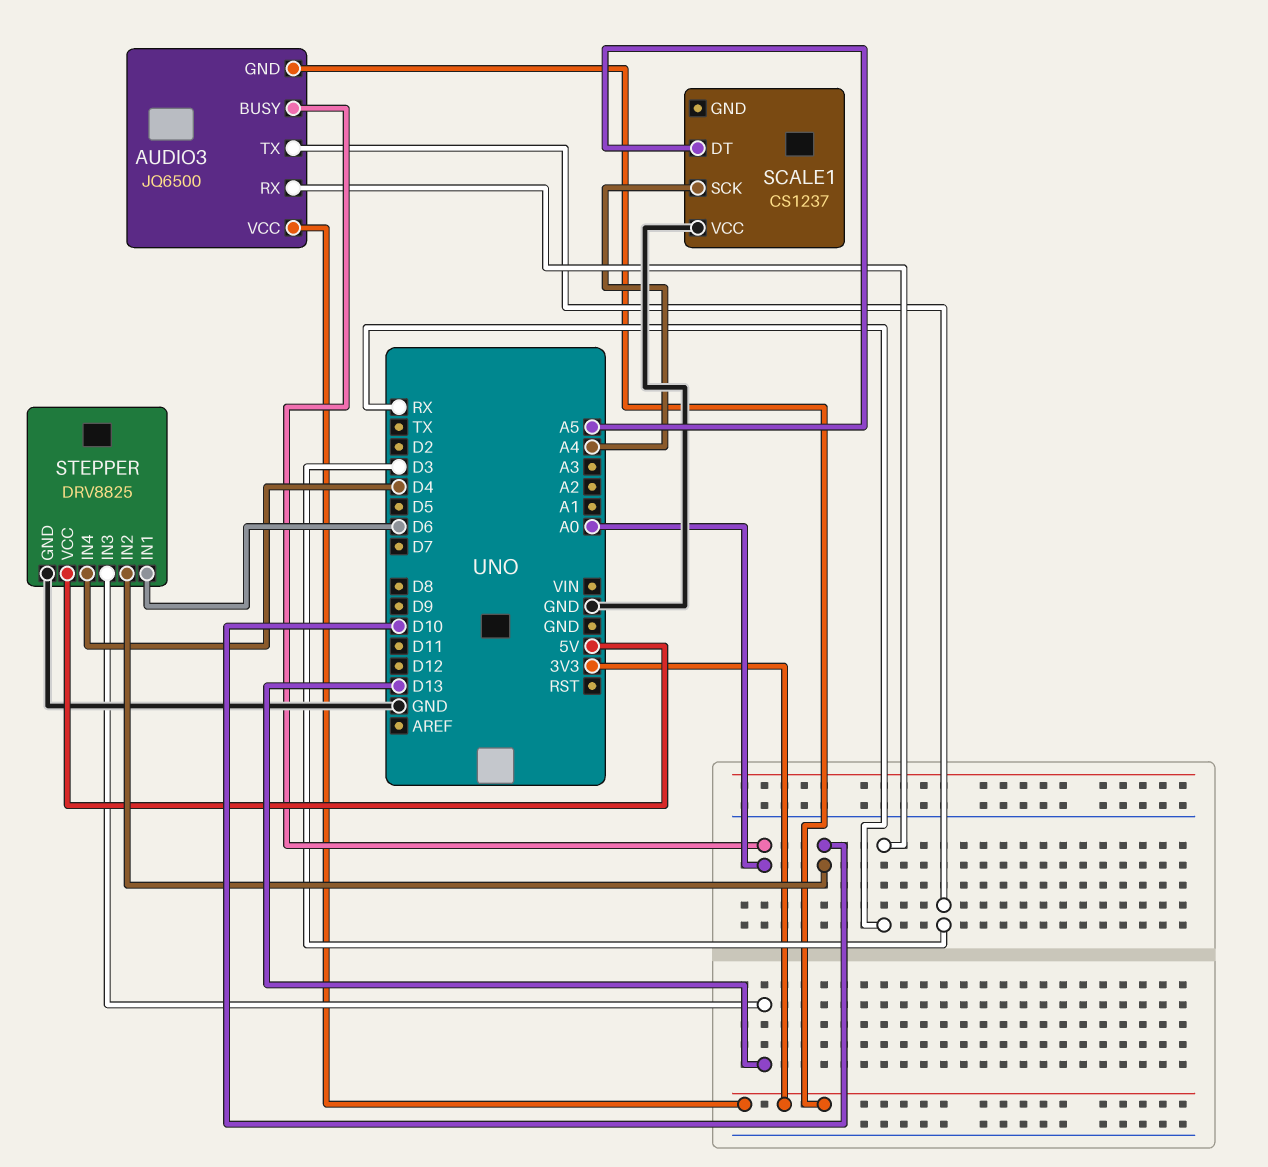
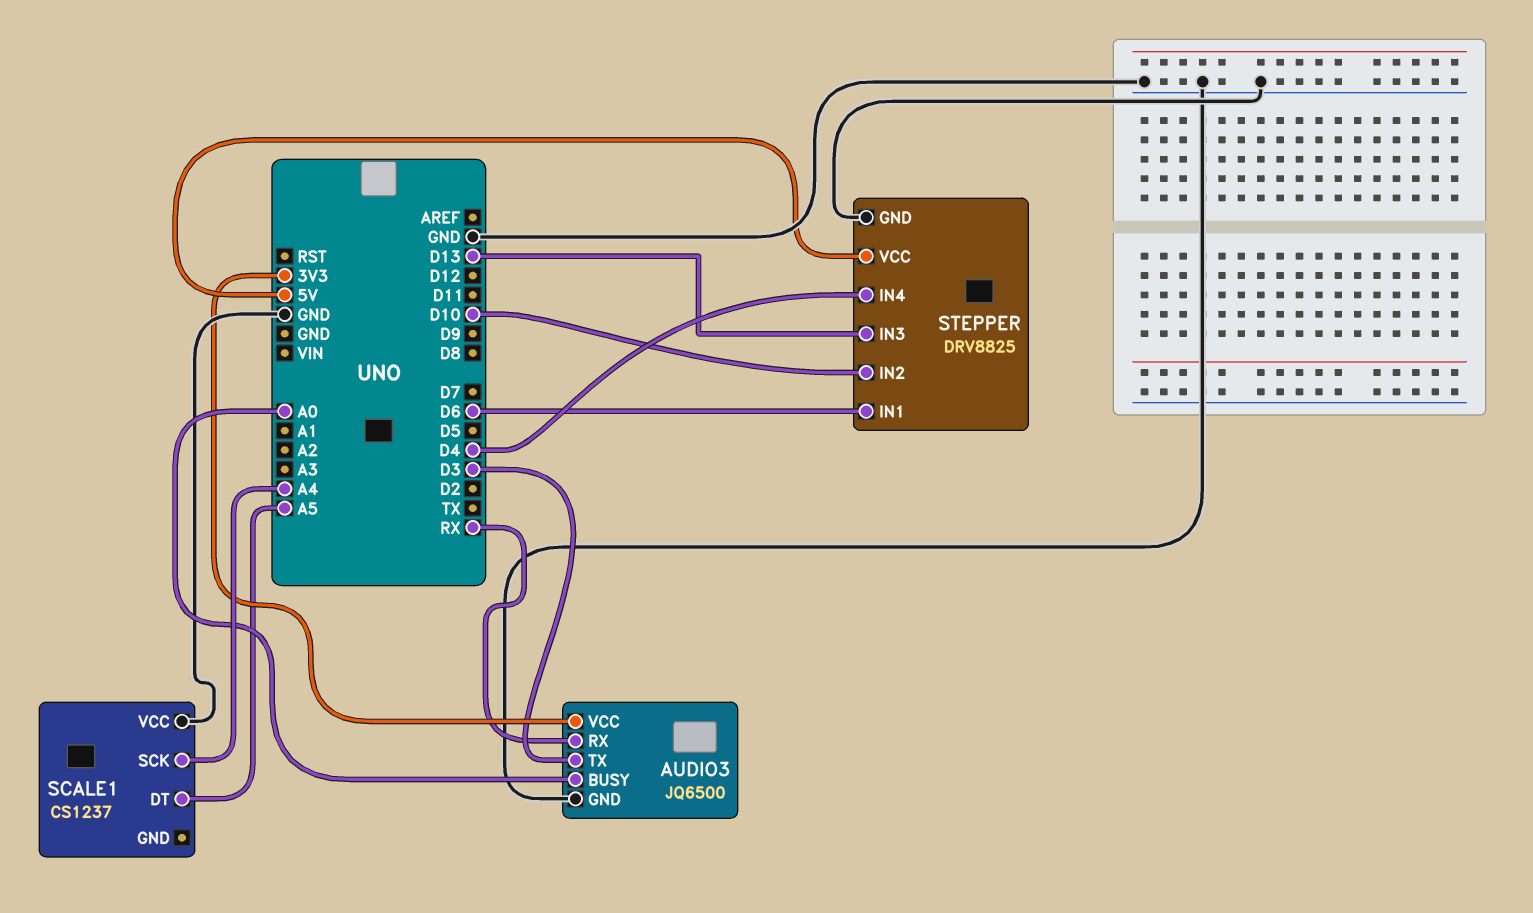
AUDIO3 pin GND: 3V3 -> GND

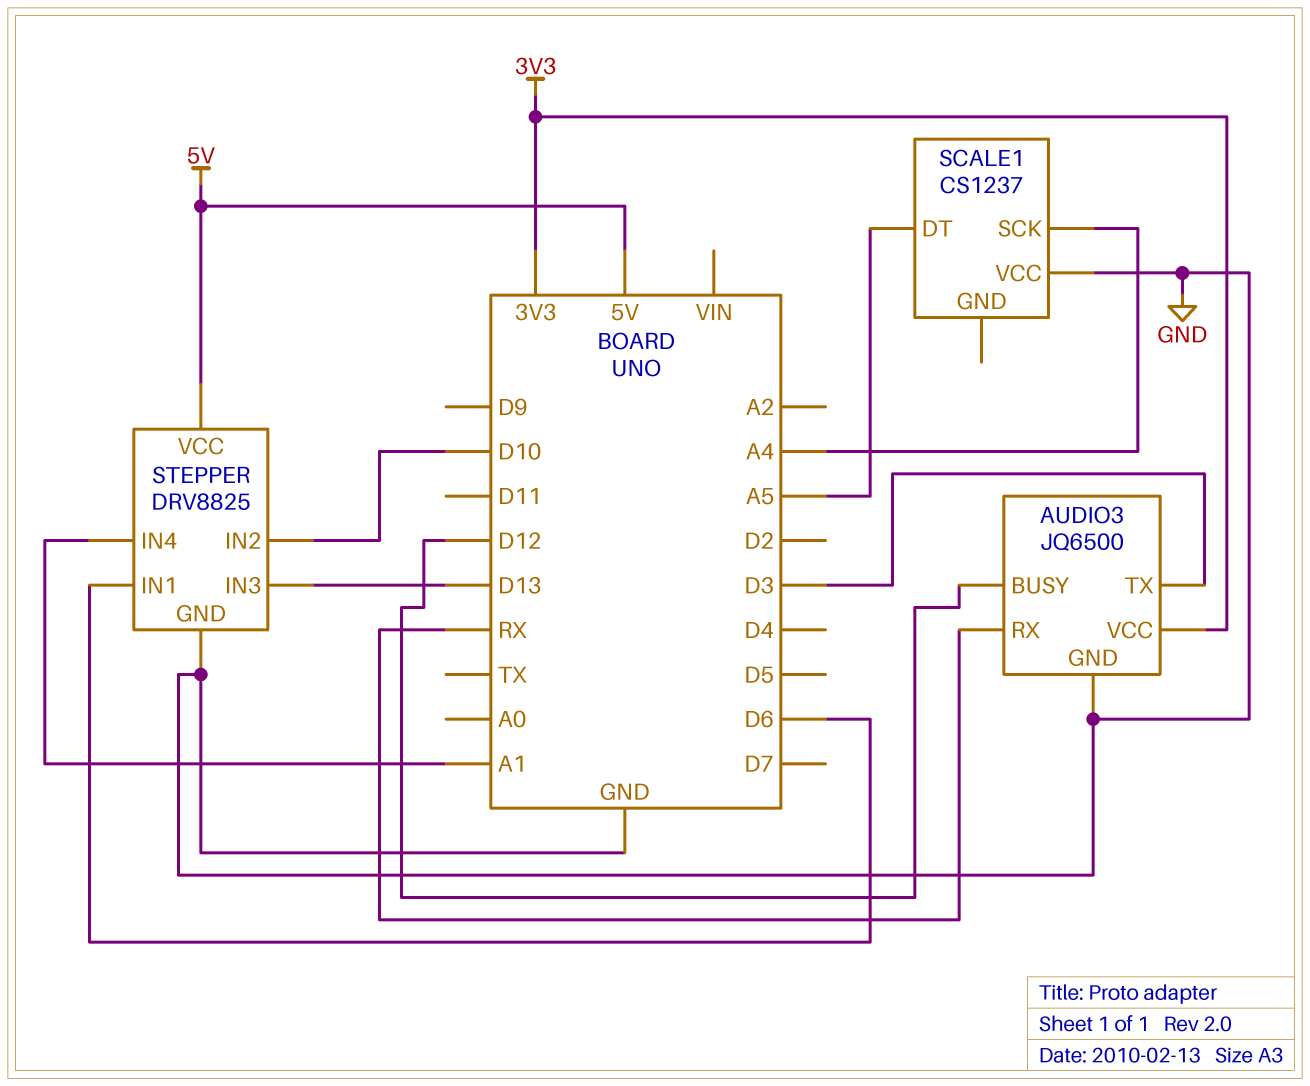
AUDIO3 pin BUSY: A0 -> D12
STEPPER pin IN4: D4 -> A1

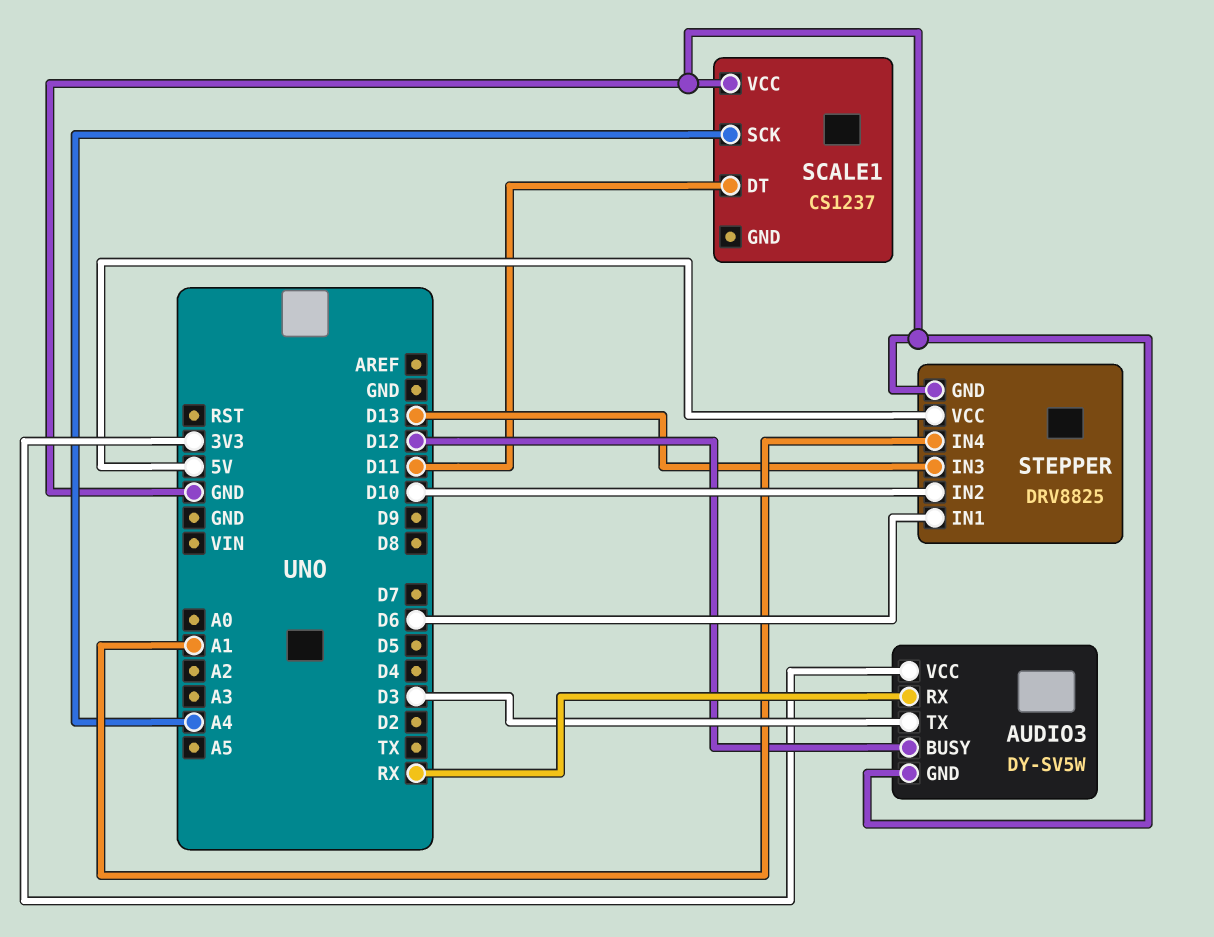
AUDIO3: JQ6500 -> DY-SV5W
SCALE1 pin DT: A5 -> D11

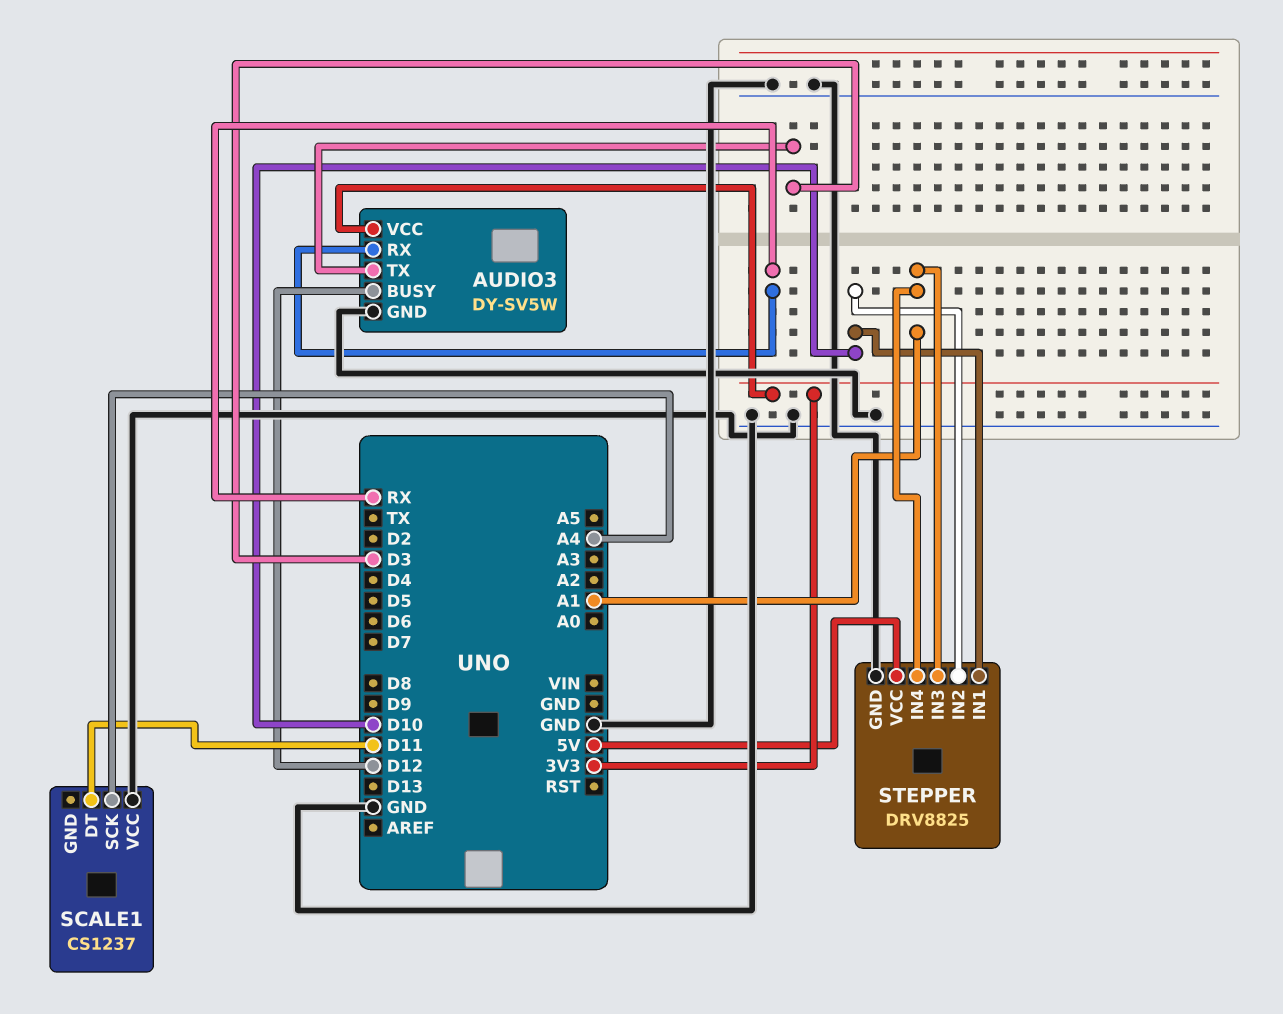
STEPPER pin IN1: D6 -> D10
STEPPER pin IN3: D13 -> A1

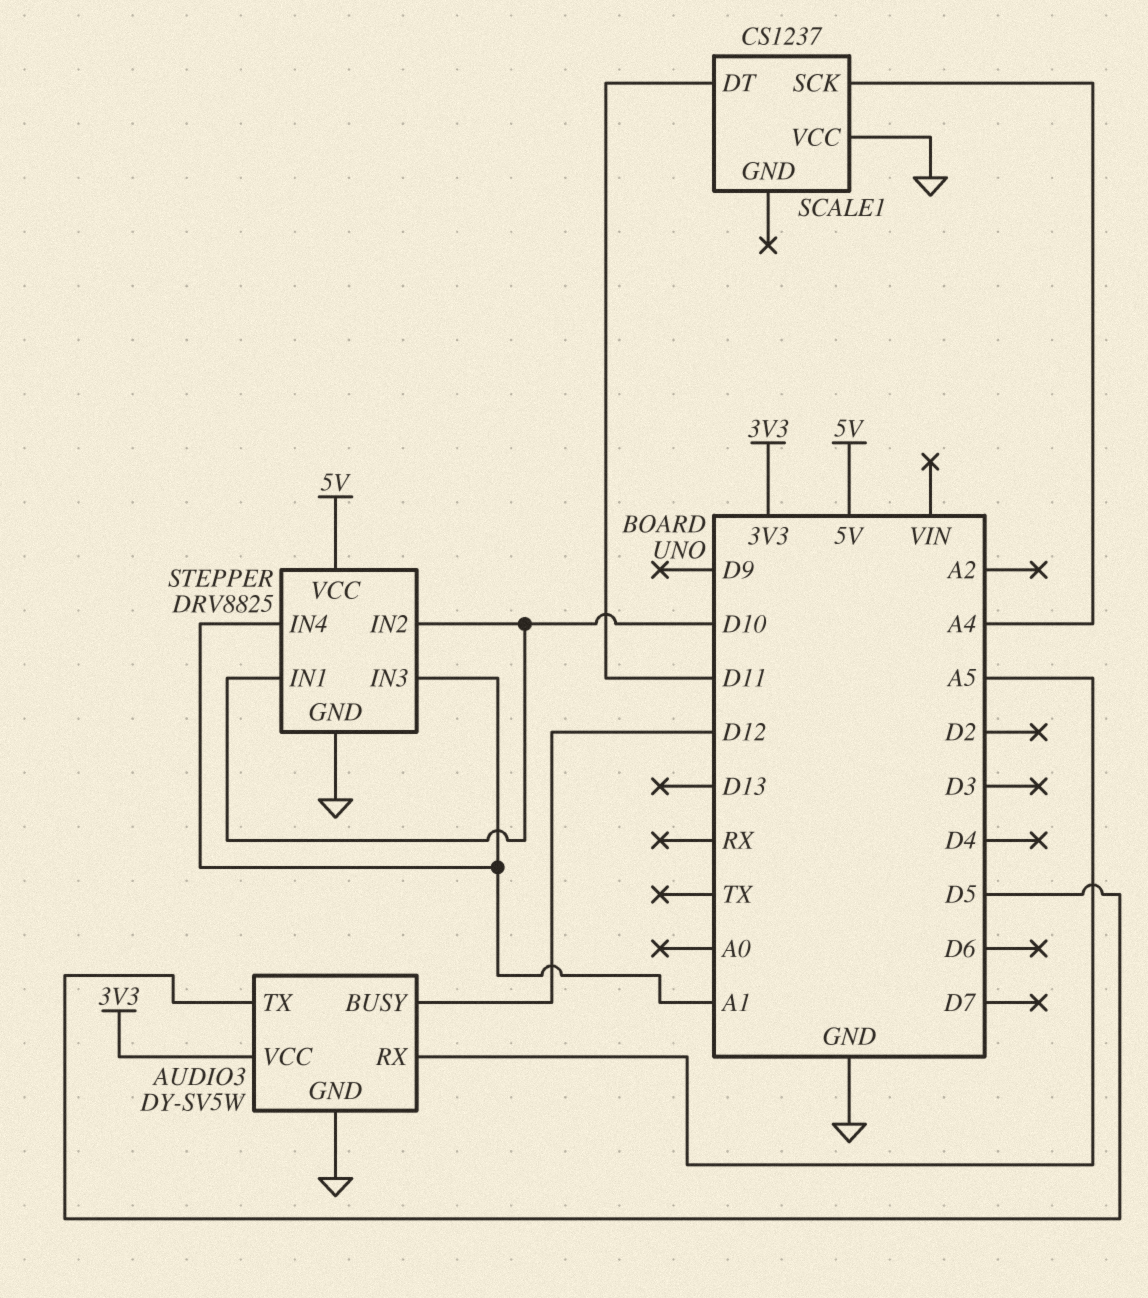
AUDIO3 pin RX: RX -> A5
AUDIO3 pin TX: D3 -> D5

